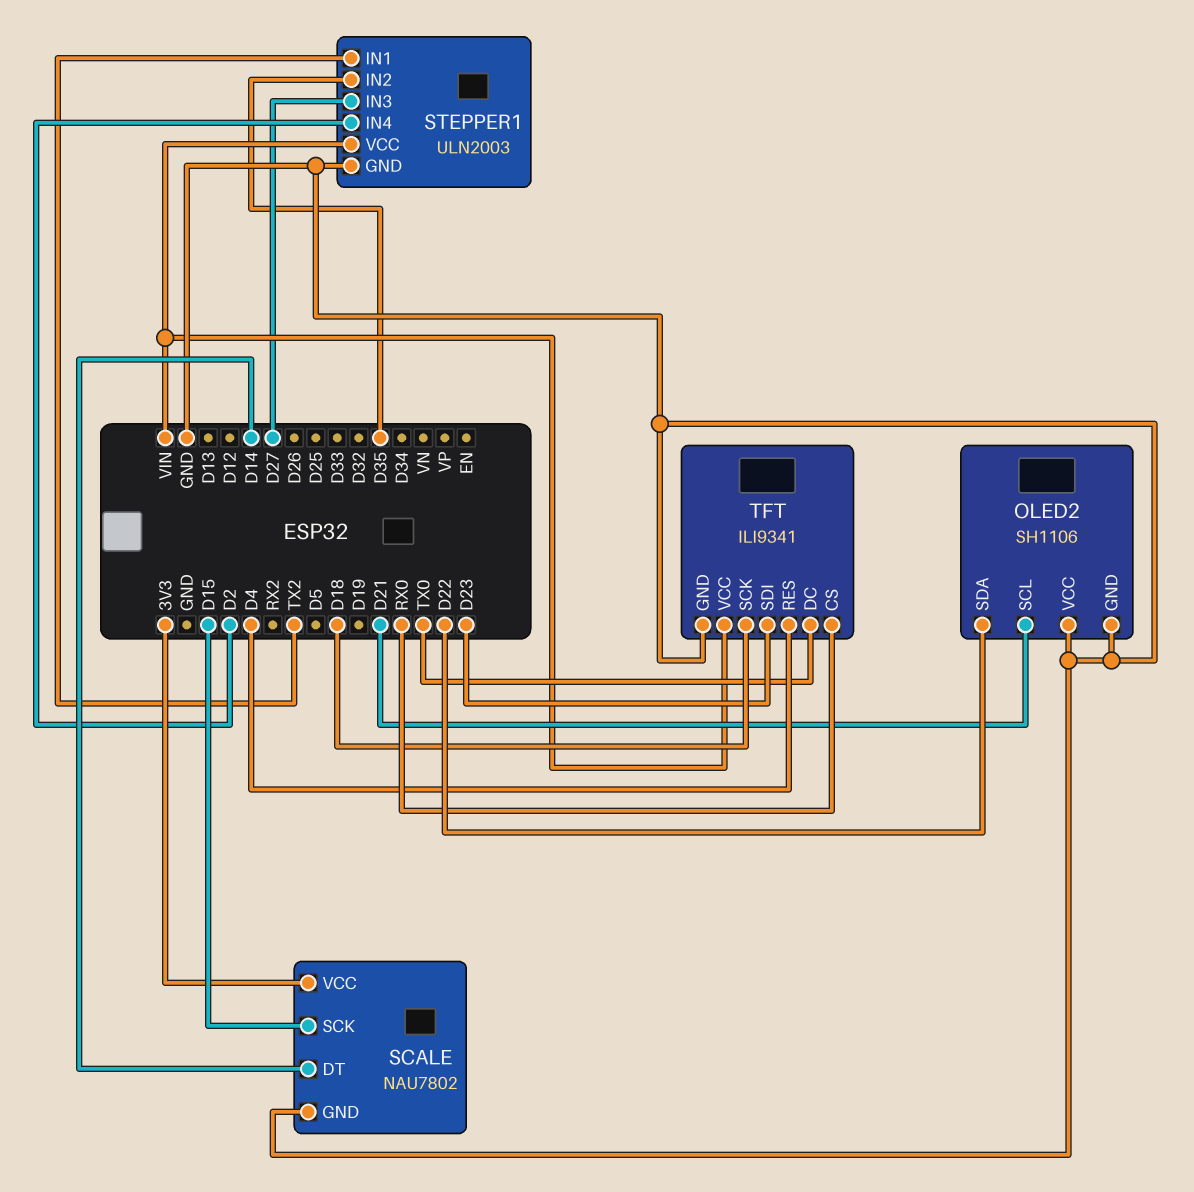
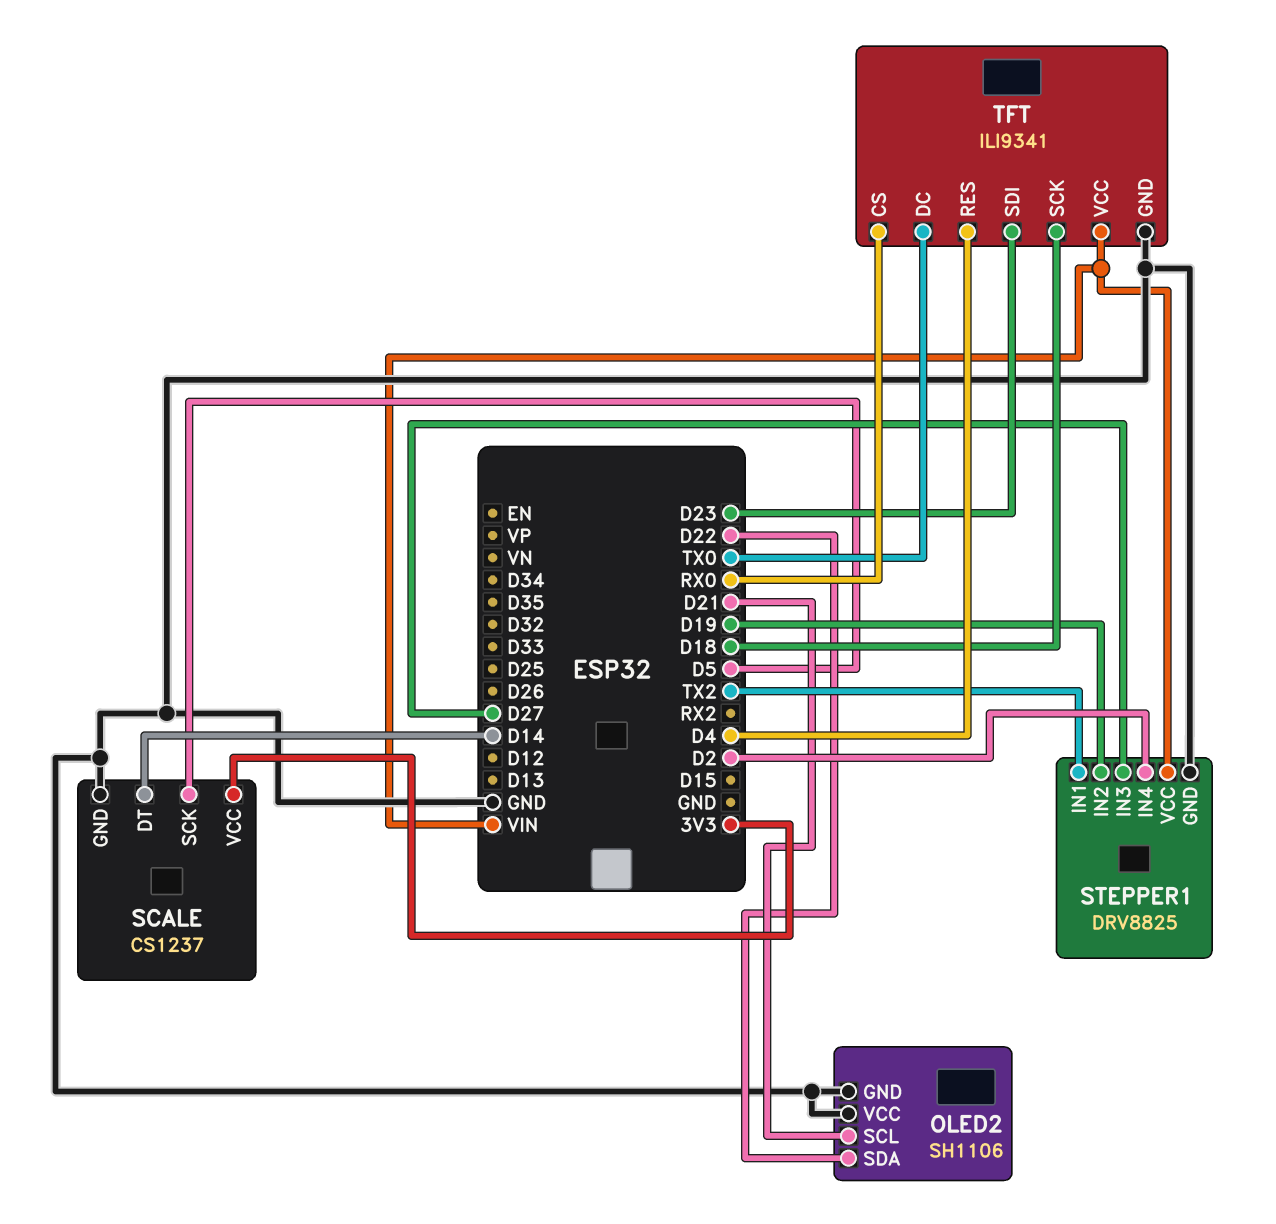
SCALE: NAU7802 -> CS1237
SCALE pin SCK: D15 -> D5
STEPPER1: ULN2003 -> DRV8825
STEPPER1 pin IN2: D35 -> D19

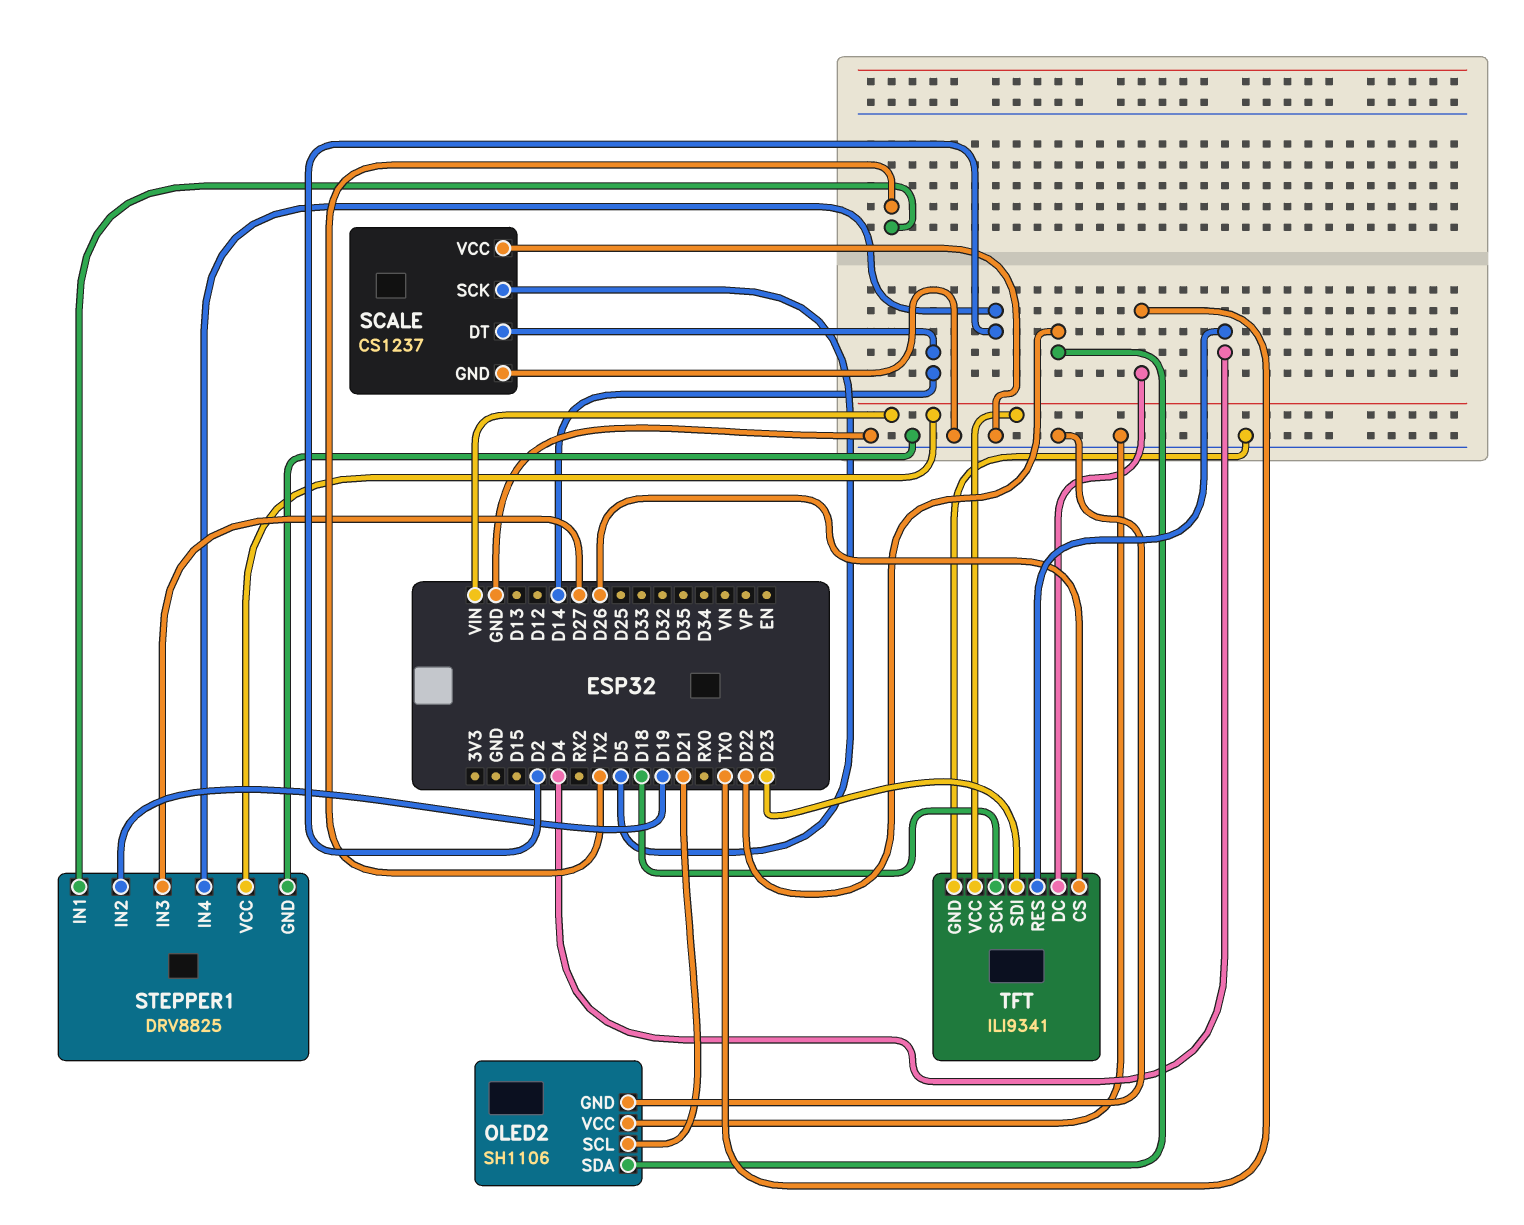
SCALE pin VCC: 3V3 -> GND
TFT pin CS: RX0 -> D26

